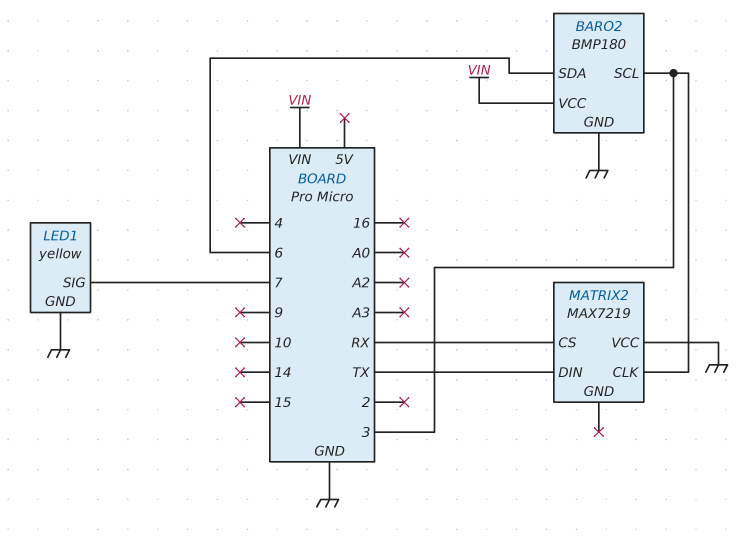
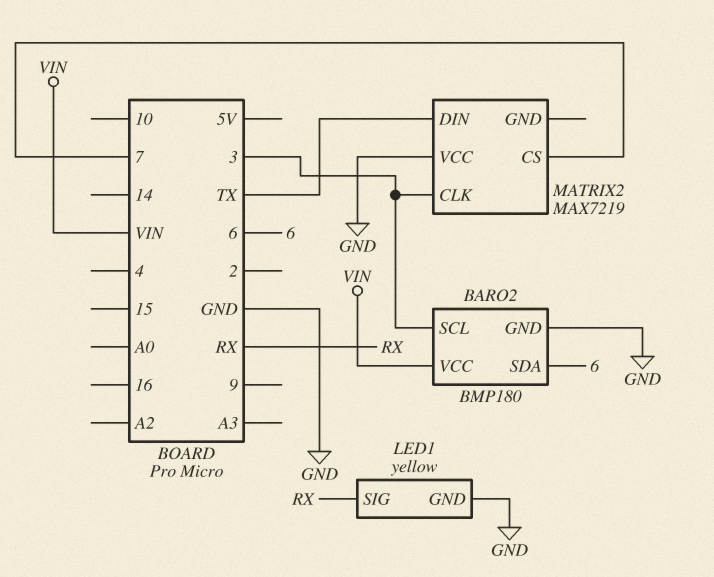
LED1 pin SIG: 7 -> RX
MATRIX2 pin CS: RX -> 7

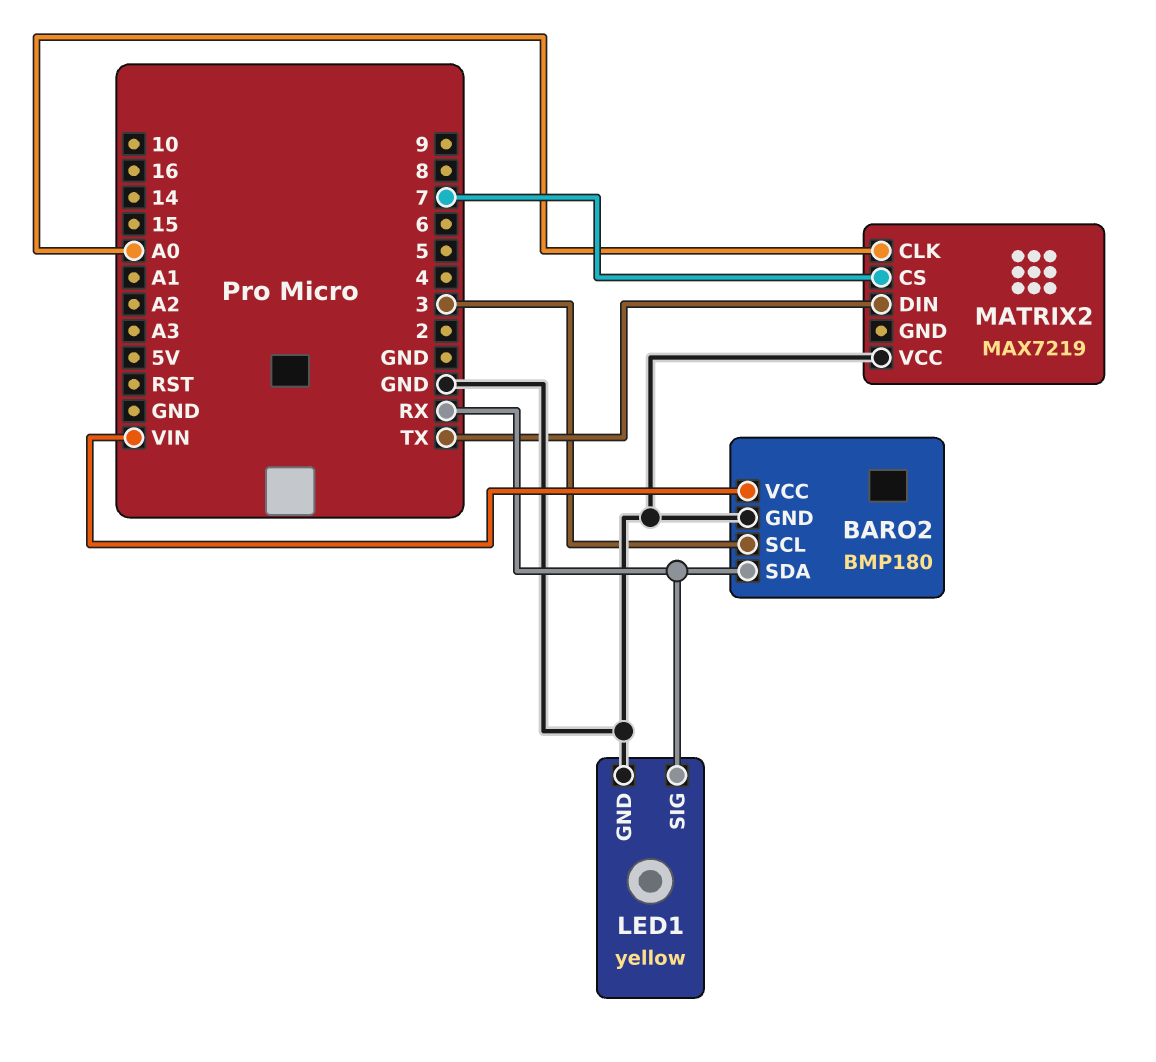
BARO2 pin SDA: 6 -> RX
MATRIX2 pin CLK: 3 -> A0

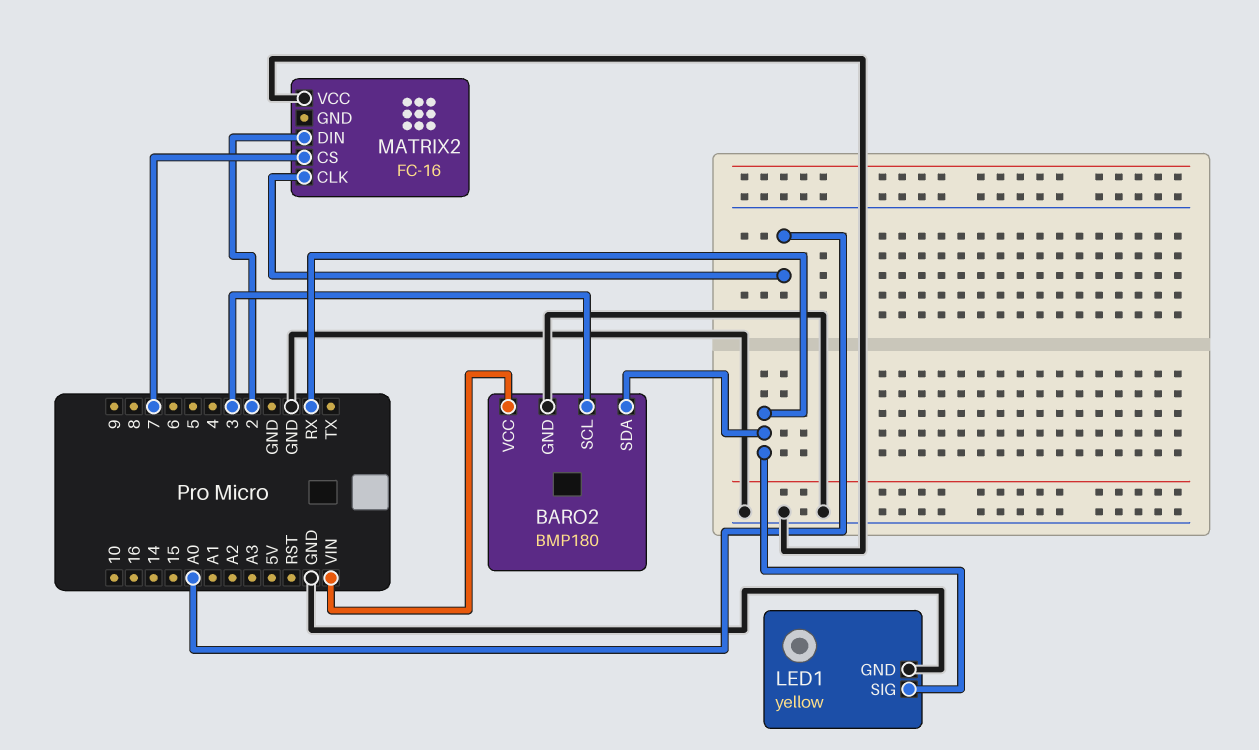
MATRIX2: MAX7219 -> FC-16
MATRIX2 pin DIN: TX -> 2

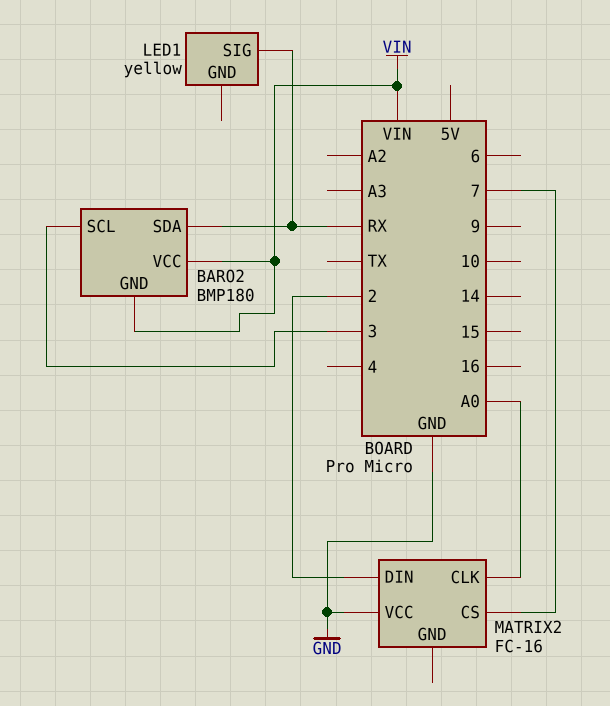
BARO2 pin GND: GND -> VIN
LED1 pin GND: GND -> none

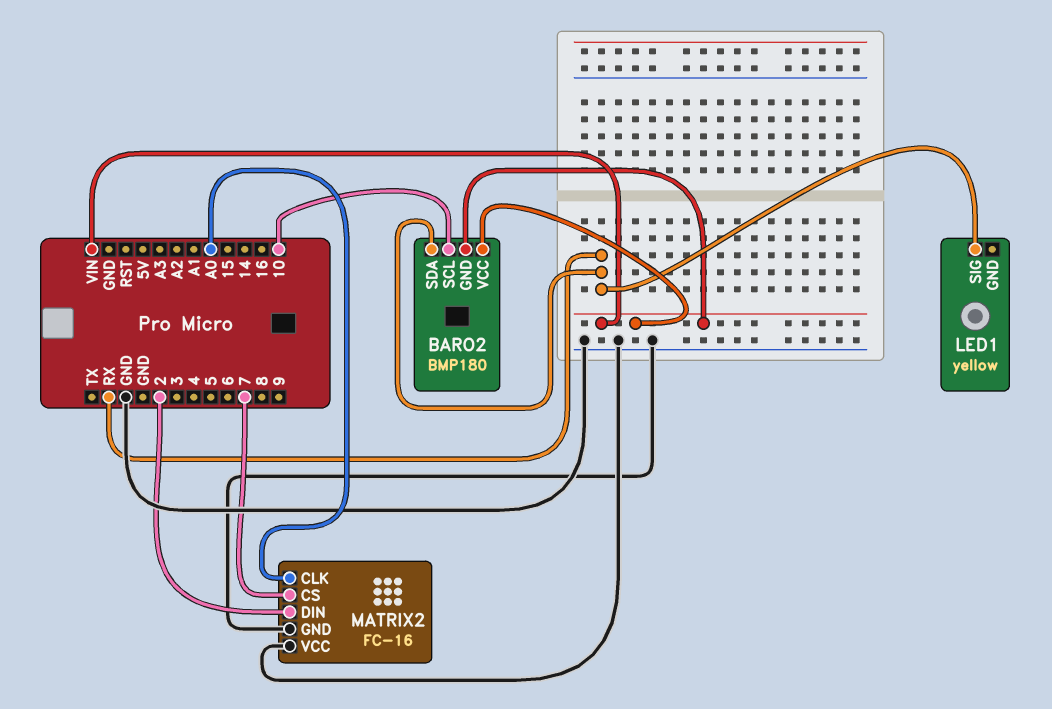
BARO2 pin SCL: 3 -> 10
MATRIX2 pin GND: none -> GND

